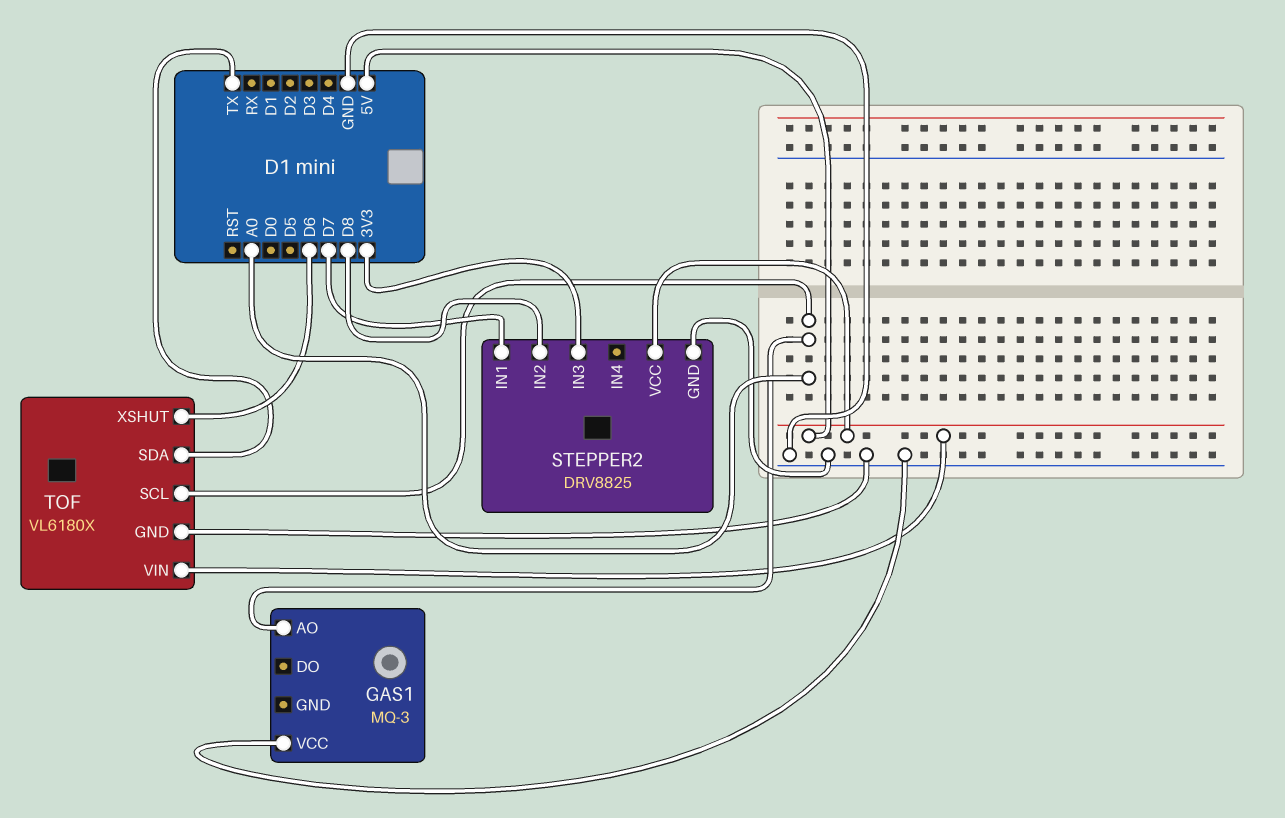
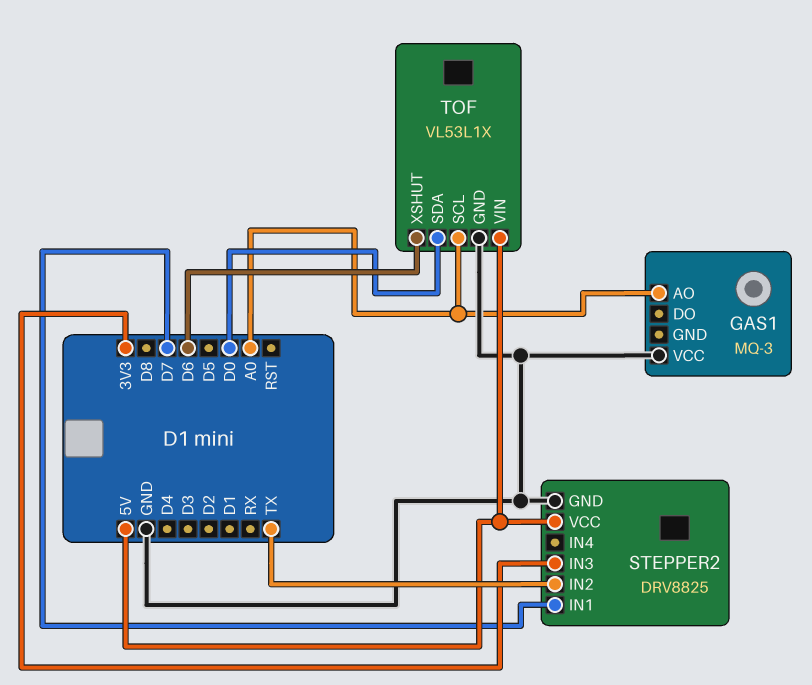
STEPPER2 pin IN2: D8 -> TX
TOF: VL6180X -> VL53L1X
TOF pin SDA: TX -> D0

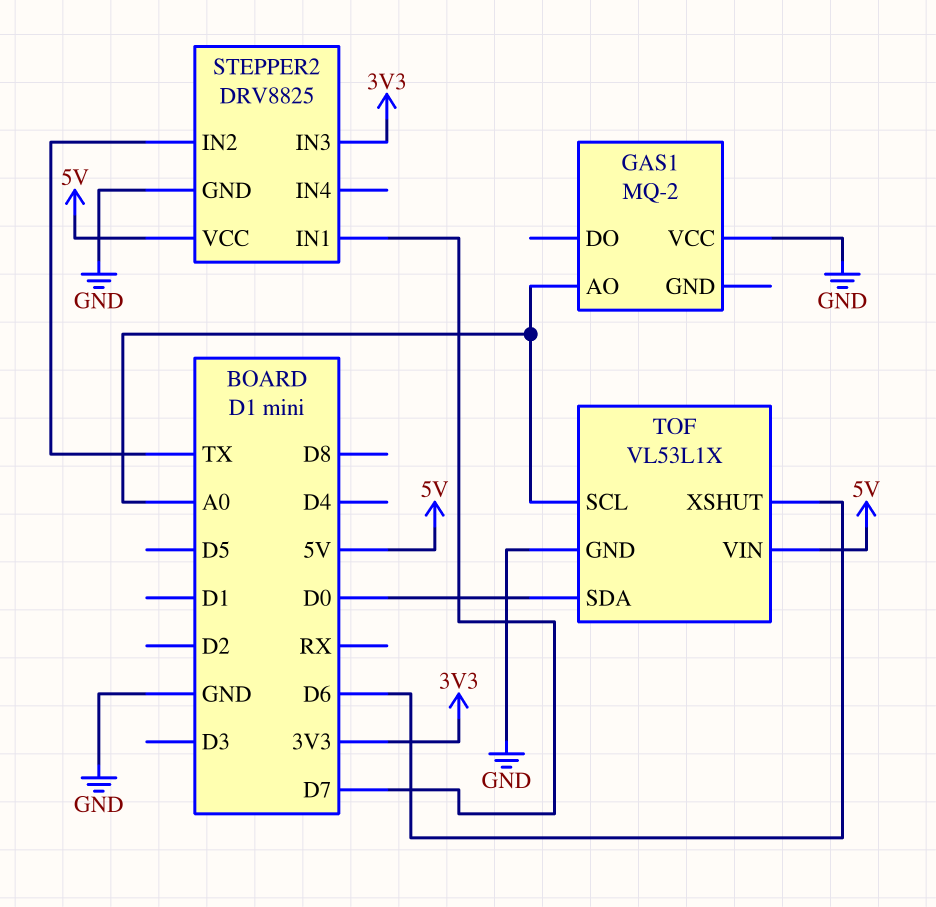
GAS1: MQ-3 -> MQ-2

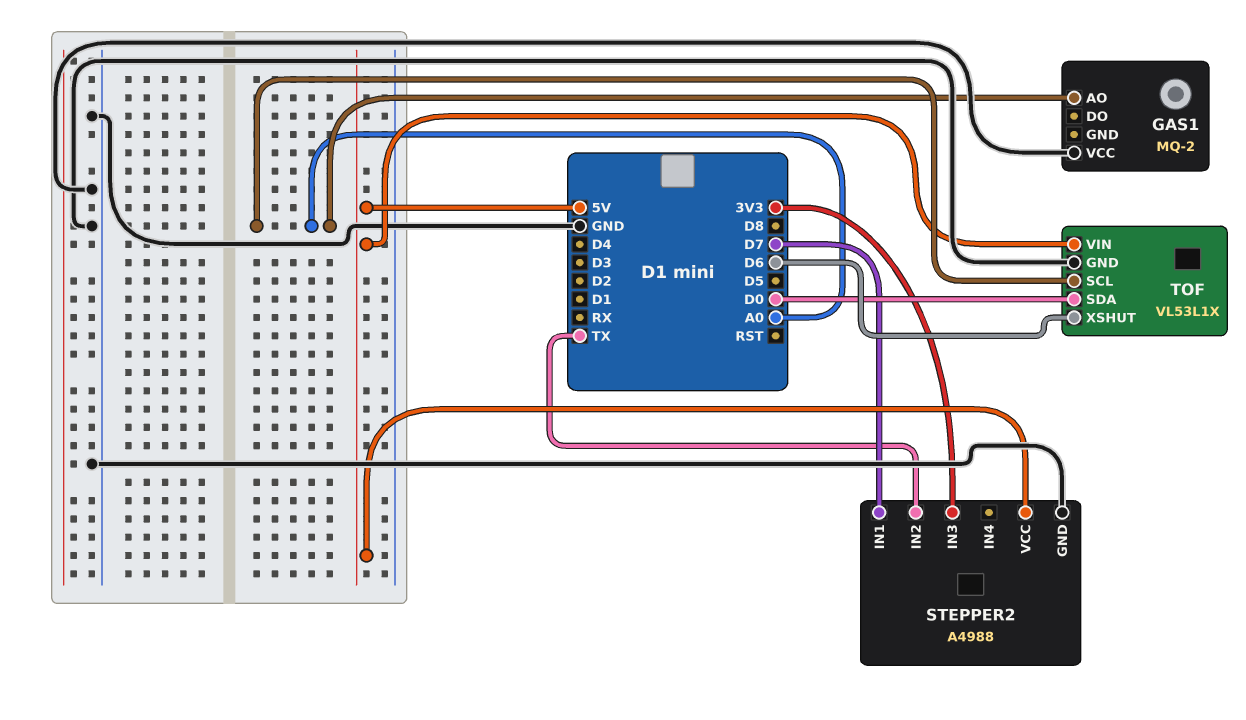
STEPPER2: DRV8825 -> A4988

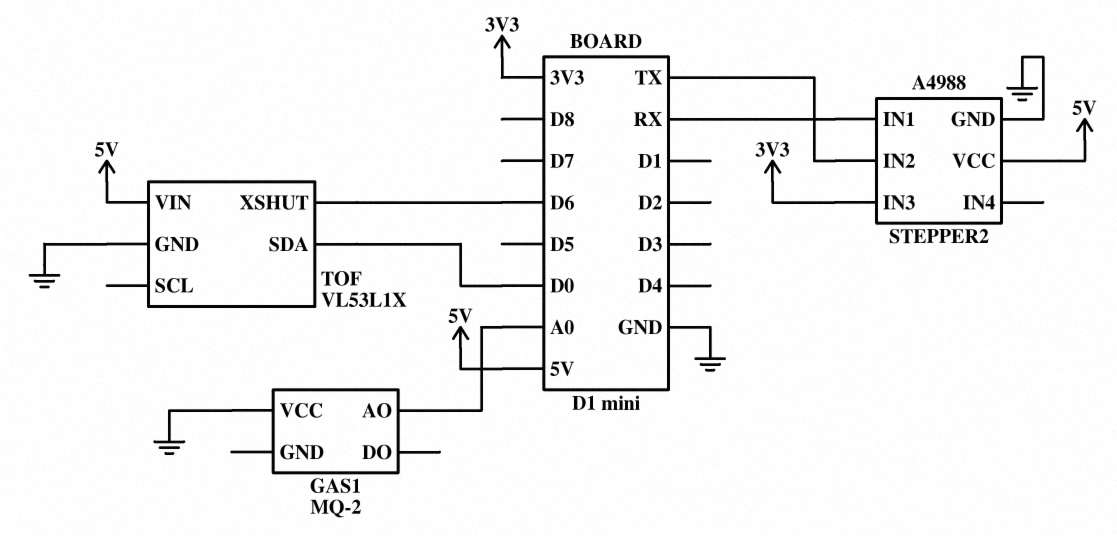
STEPPER2 pin IN1: D7 -> RX
TOF pin SCL: A0 -> none

